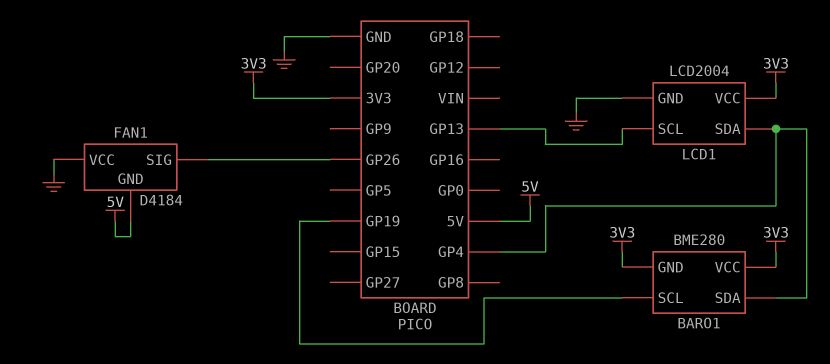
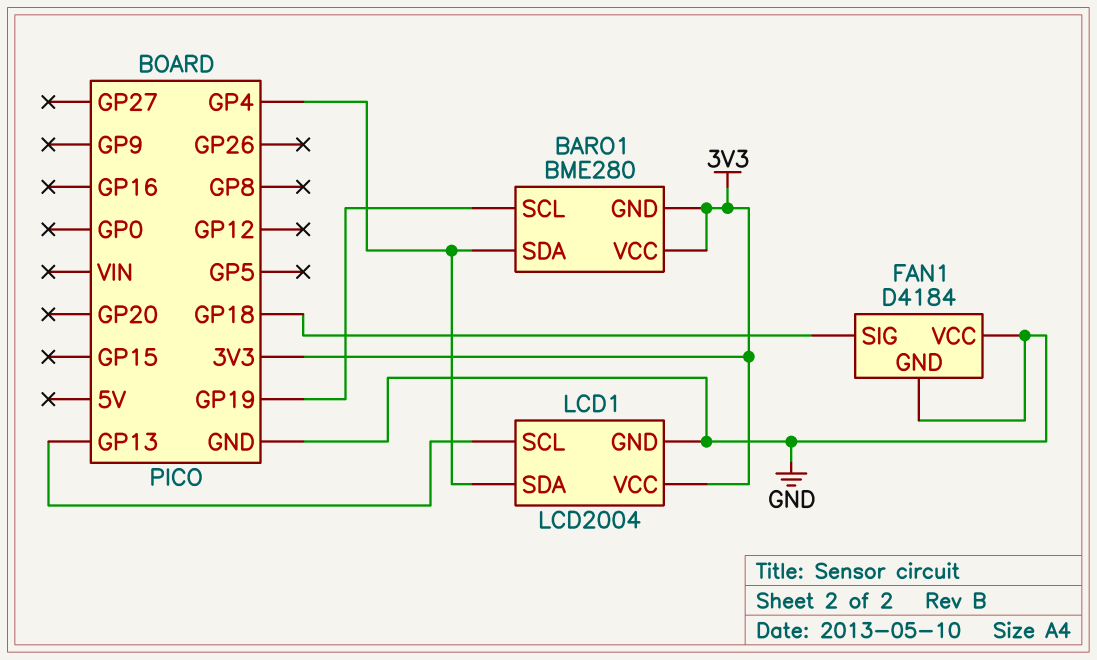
FAN1 pin GND: 5V -> GND
FAN1 pin SIG: GP26 -> GP18

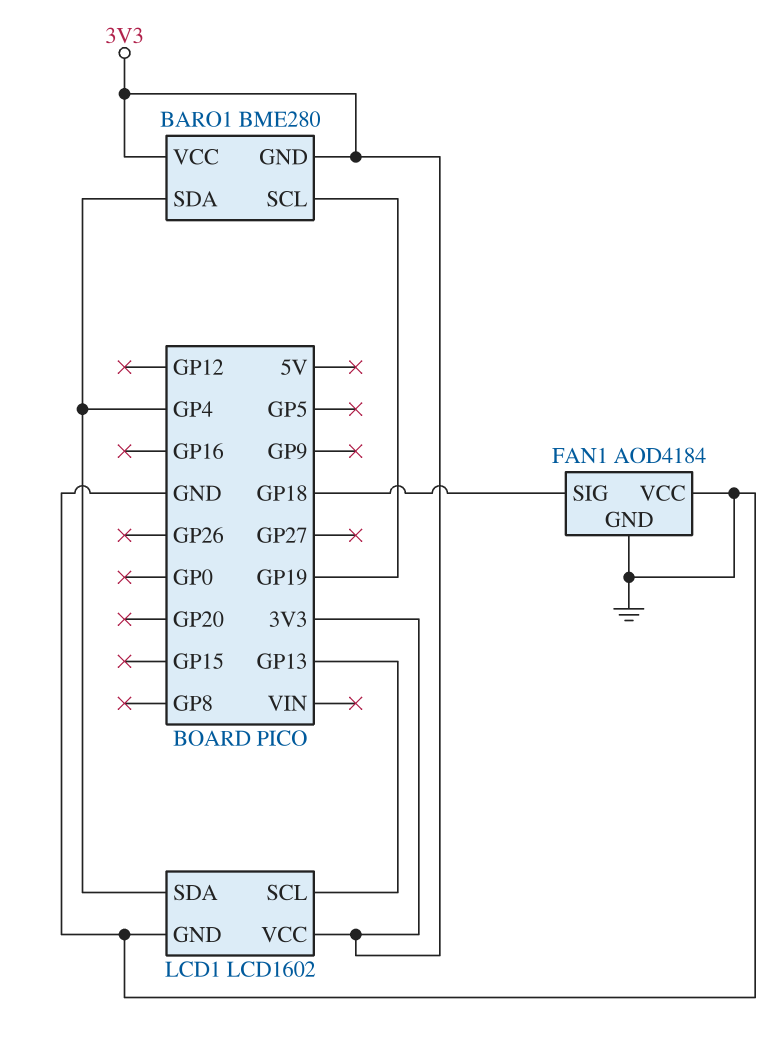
FAN1: D4184 -> AOD4184
LCD1: LCD2004 -> LCD1602

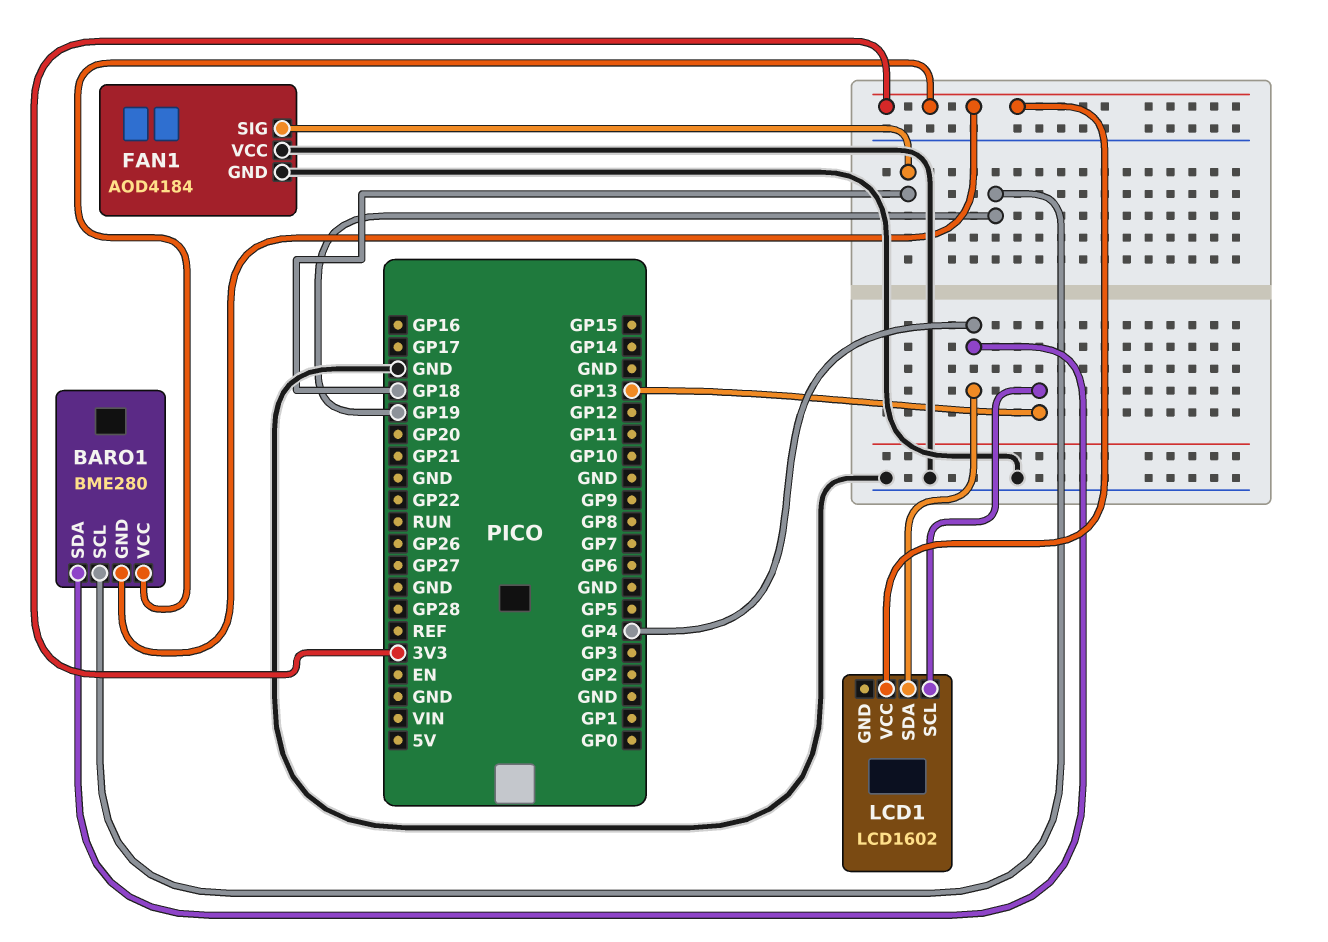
LCD1 pin GND: GND -> none

